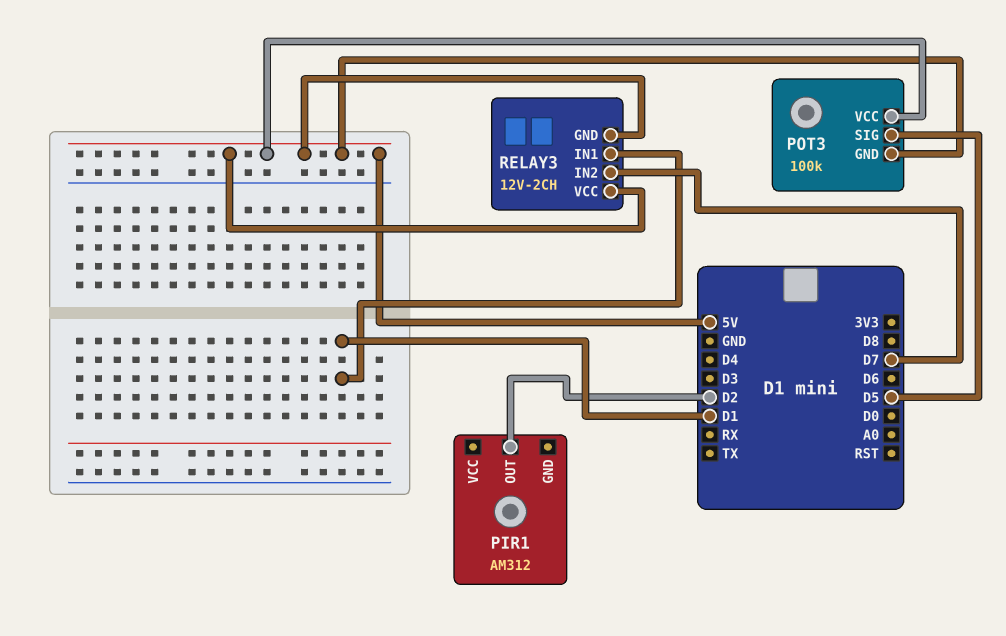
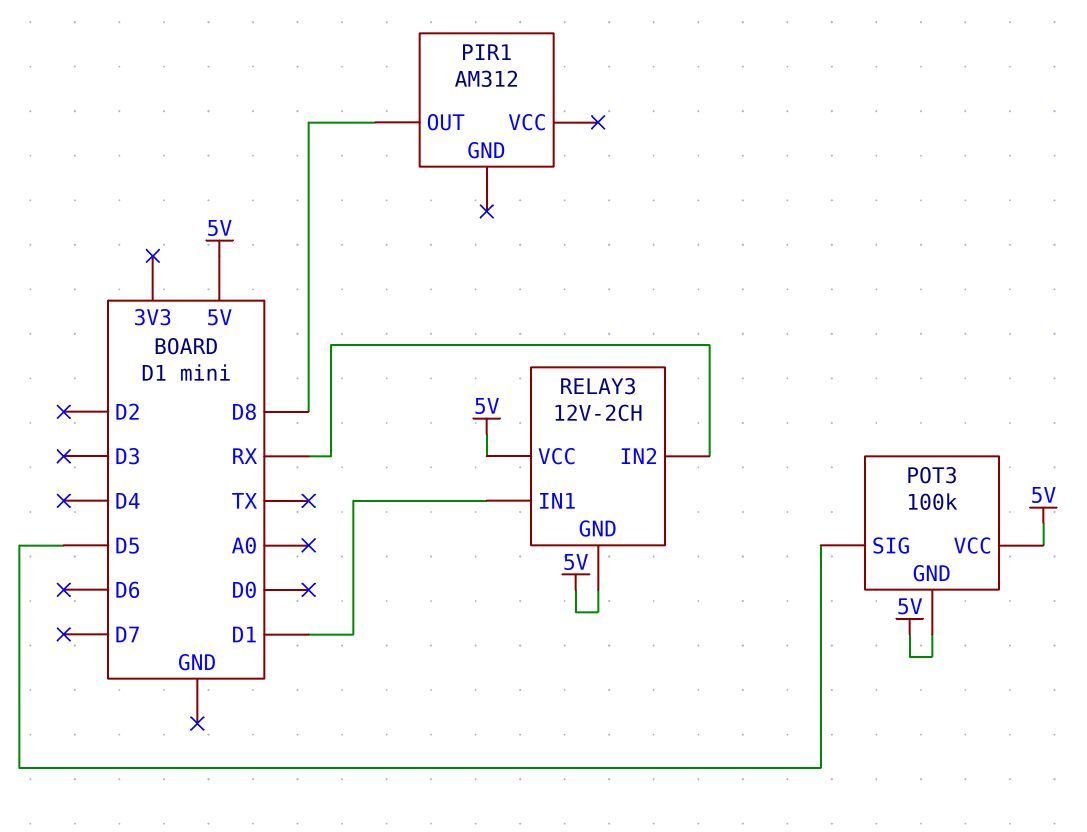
PIR1 pin OUT: D2 -> D8
RELAY3 pin IN2: D7 -> RX

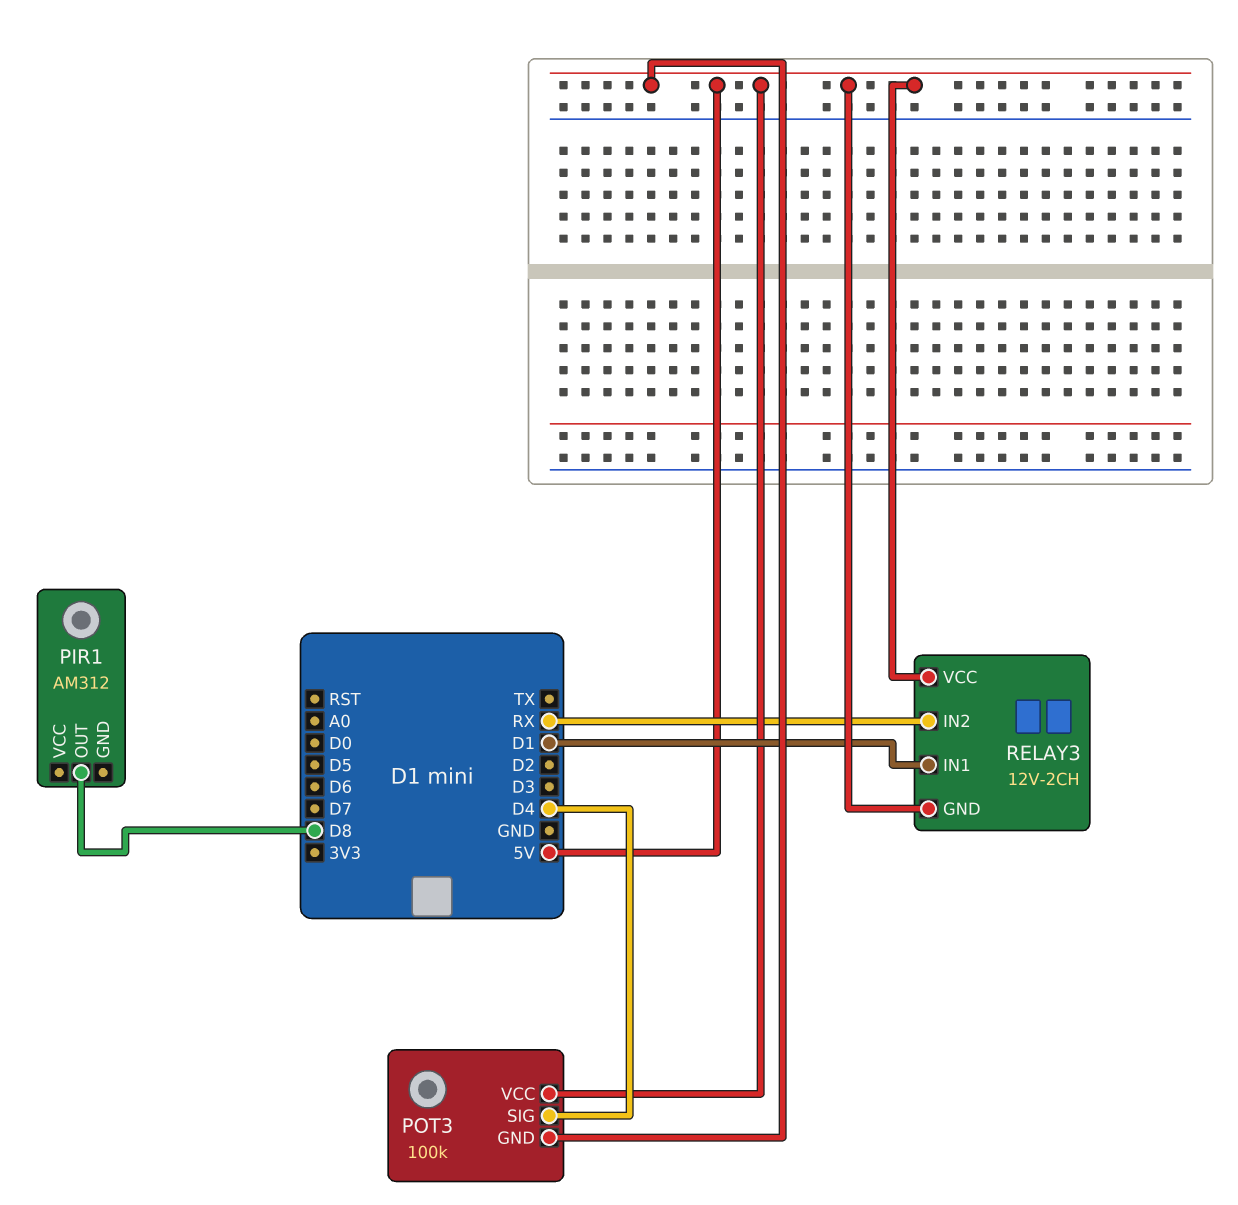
POT3 pin SIG: D5 -> D4

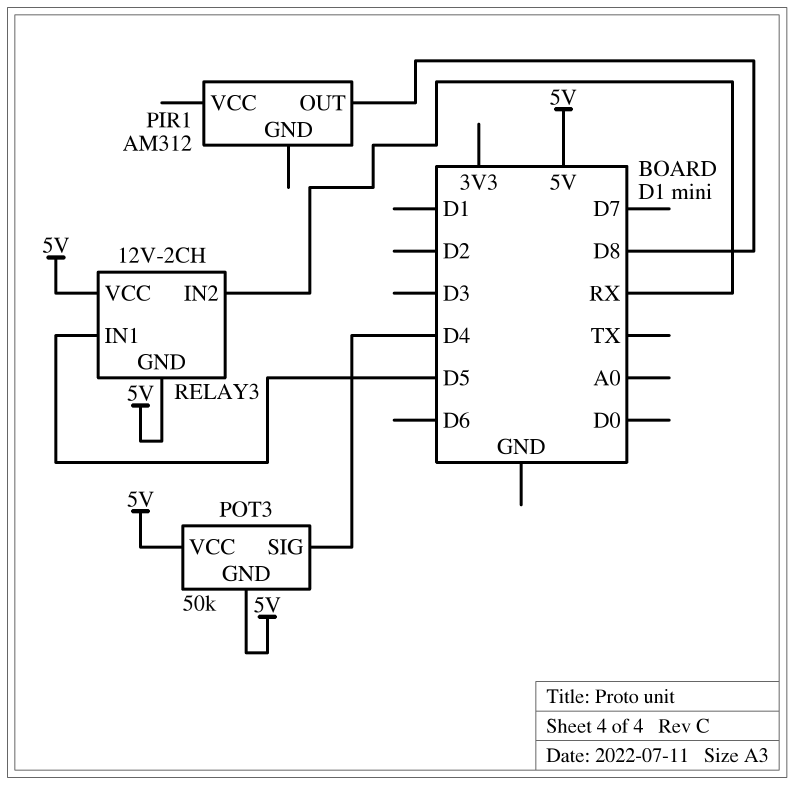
POT3: 100k -> 50k
RELAY3 pin IN1: D1 -> D5

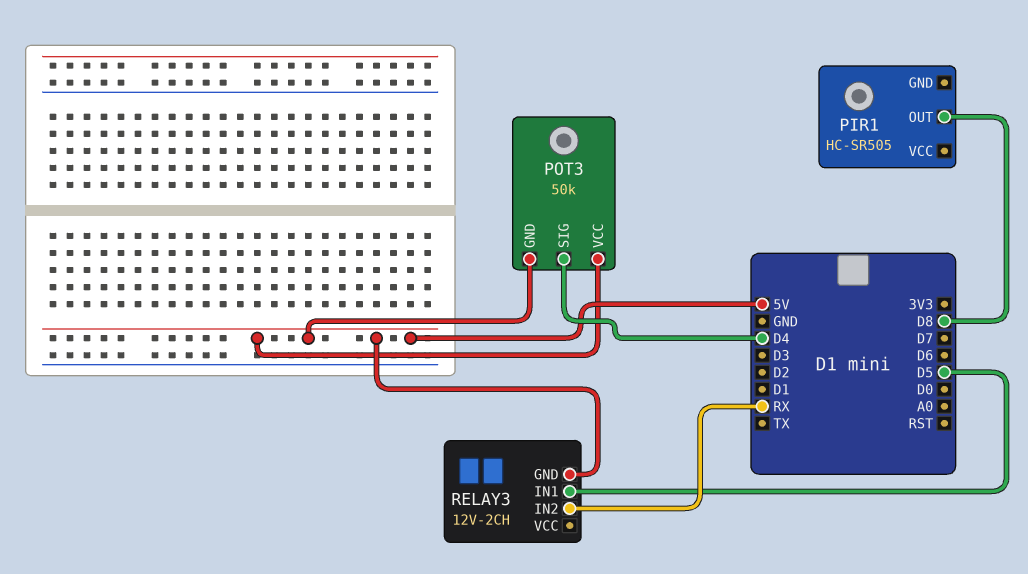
PIR1: AM312 -> HC-SR505
RELAY3 pin VCC: 5V -> none

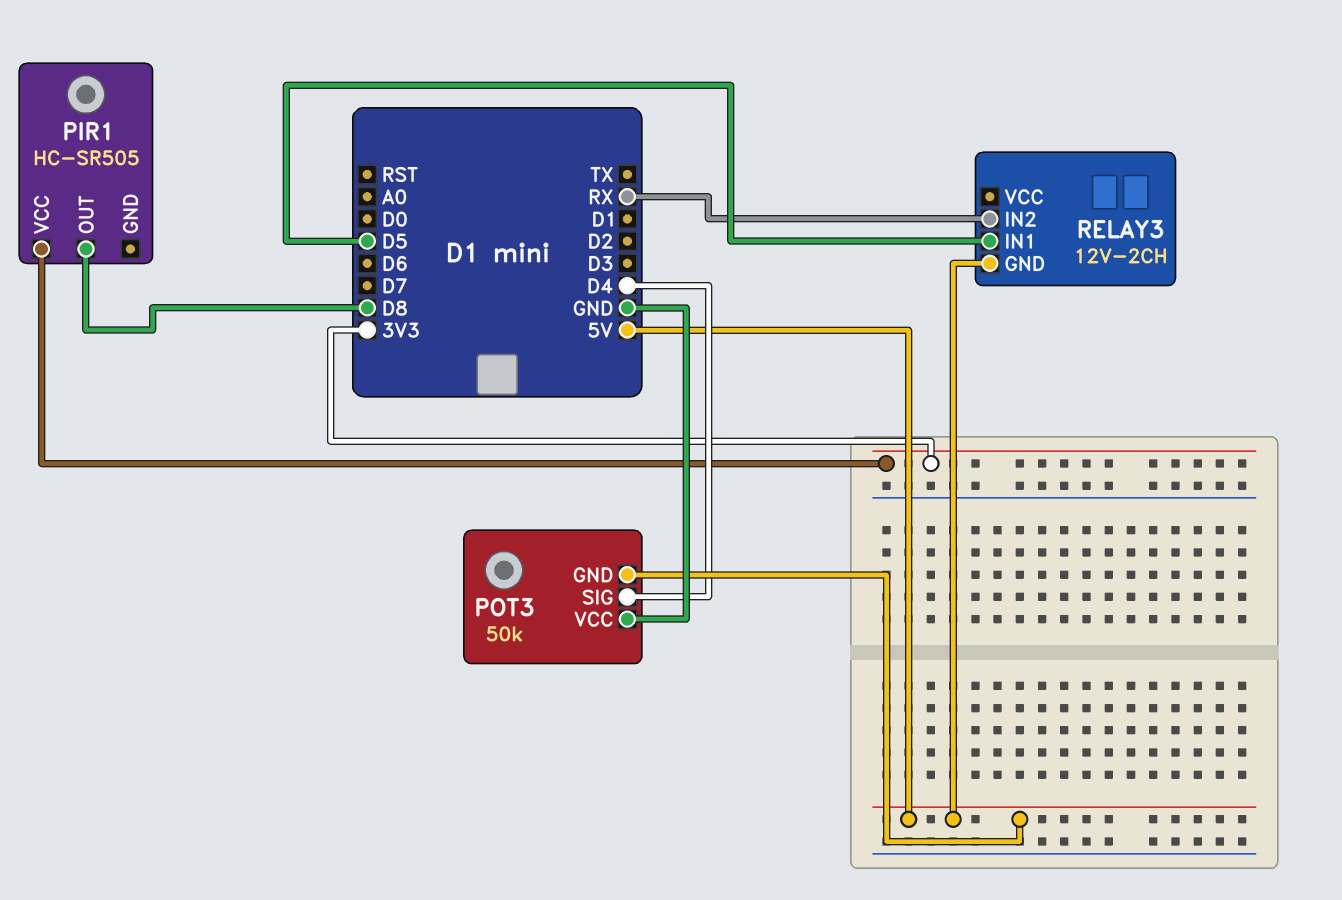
PIR1 pin VCC: none -> 3V3
POT3 pin VCC: 5V -> GND

